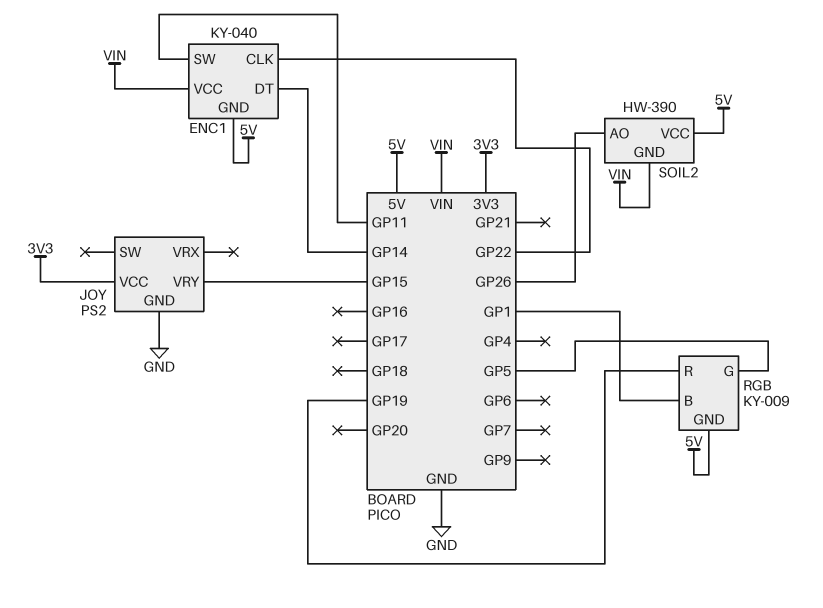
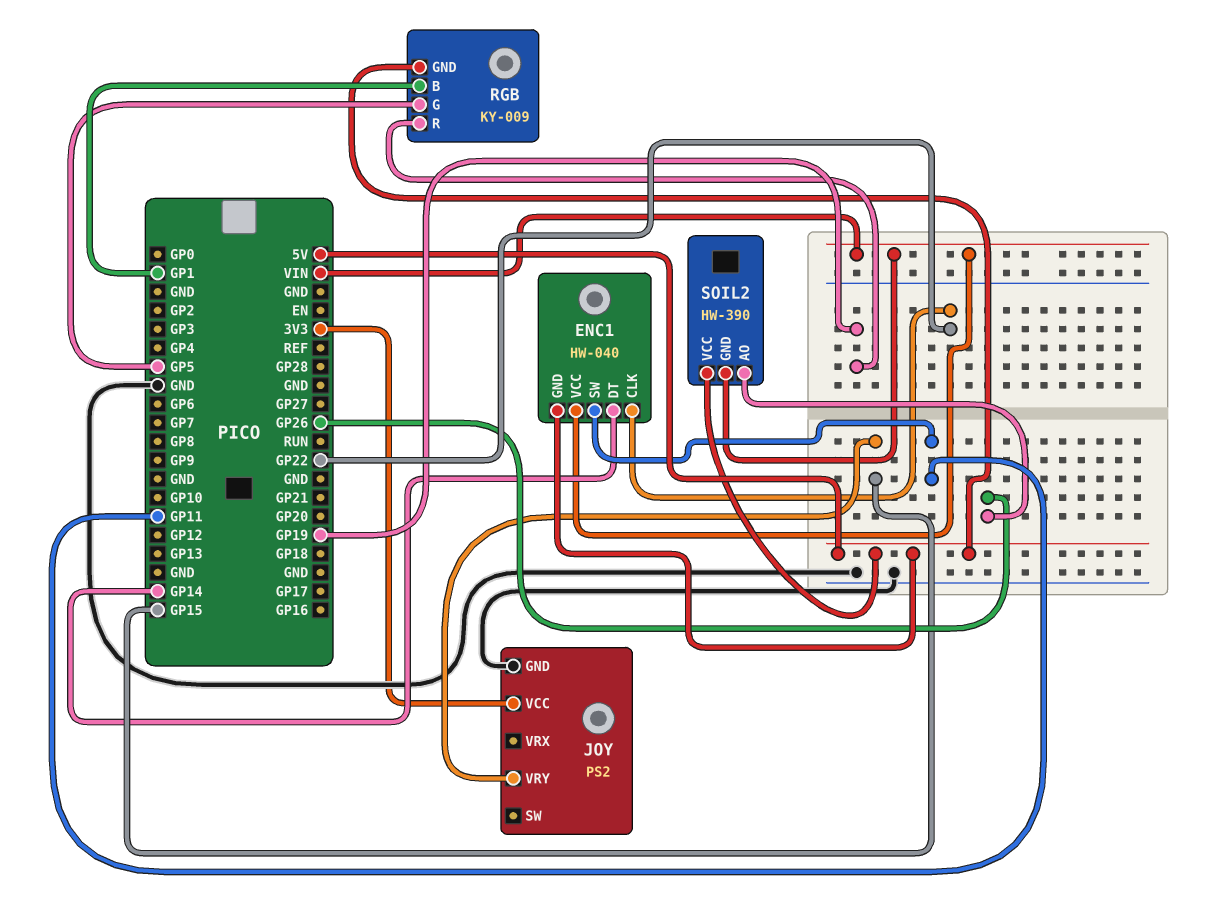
ENC1: KY-040 -> HW-040

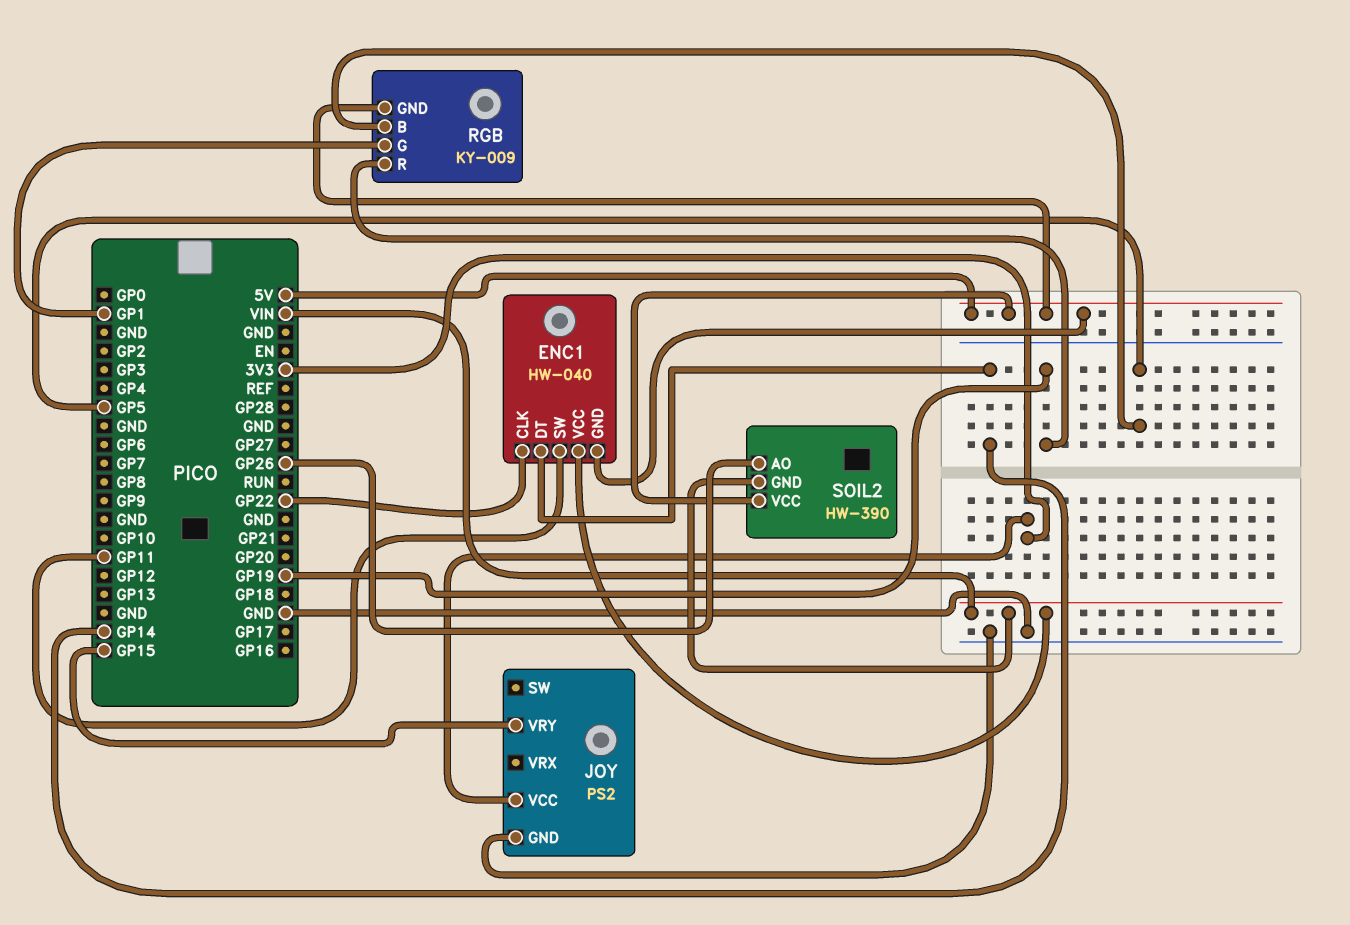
RGB pin B: GP1 -> GP5
RGB pin G: GP5 -> GP1

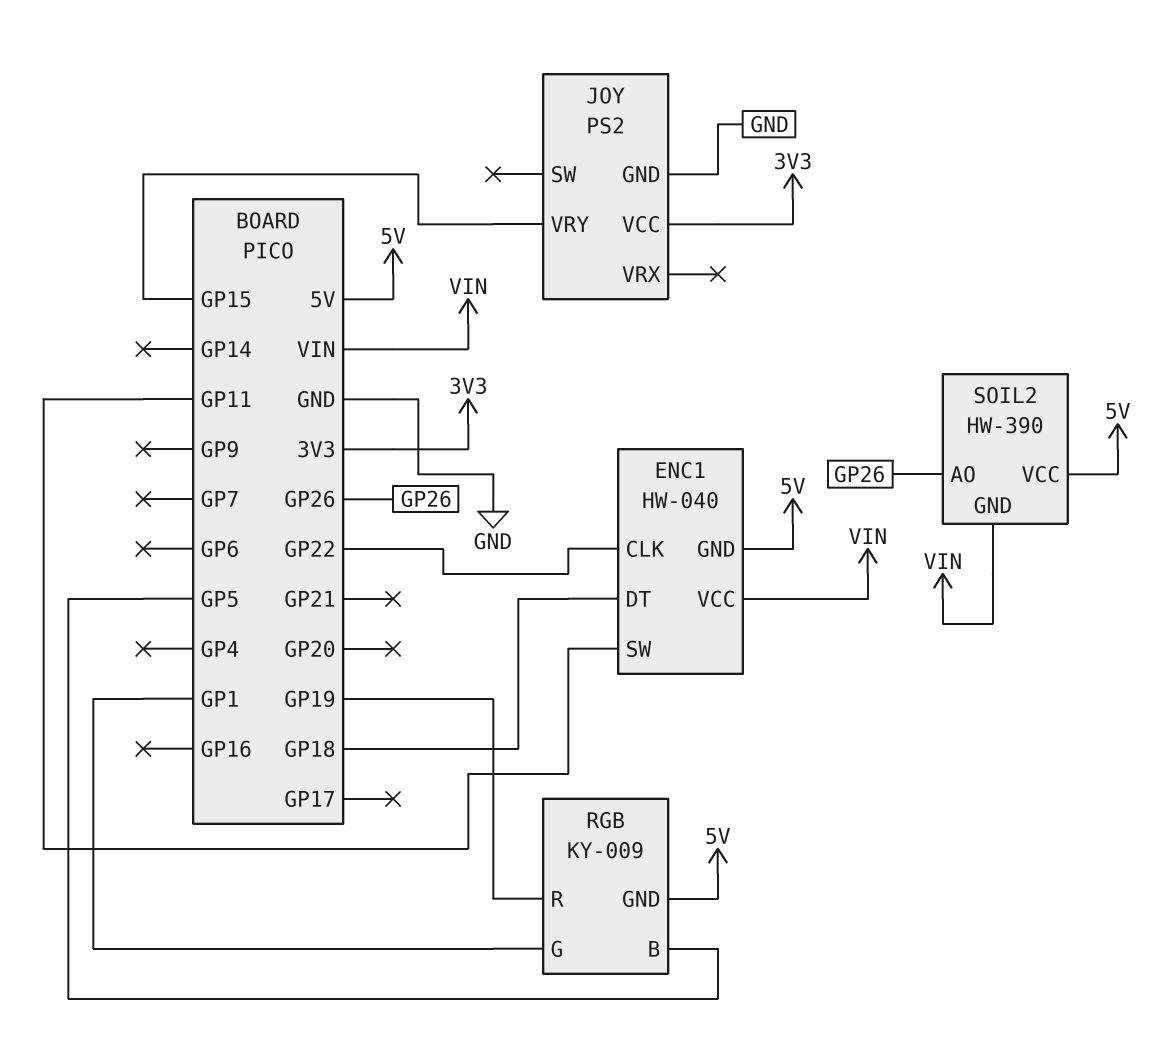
ENC1 pin DT: GP14 -> GP18

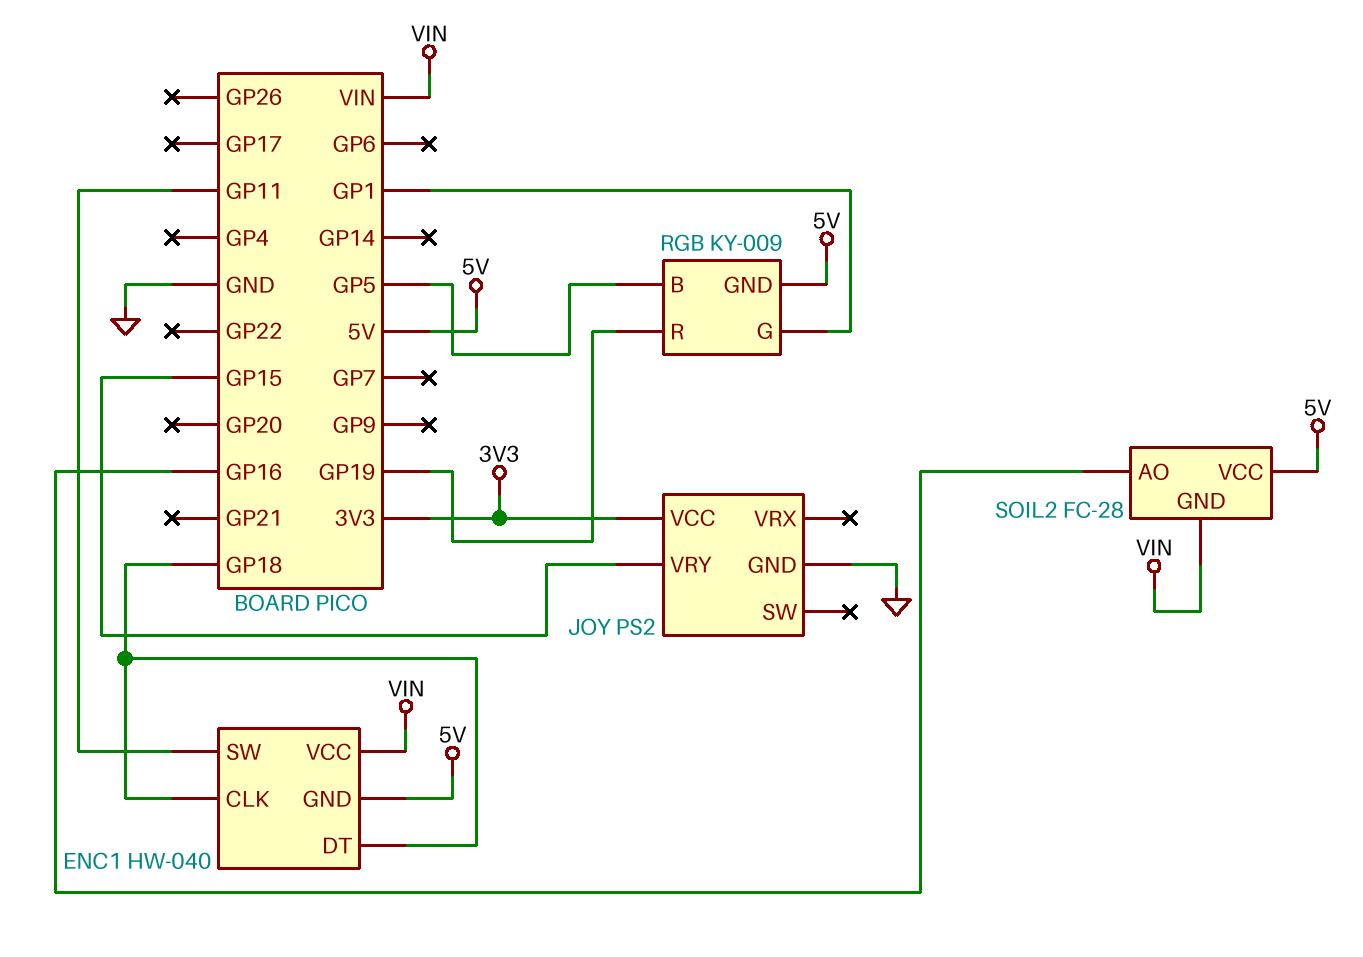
ENC1 pin CLK: GP22 -> GP18
SOIL2: HW-390 -> FC-28
SOIL2 pin AO: GP26 -> GP16

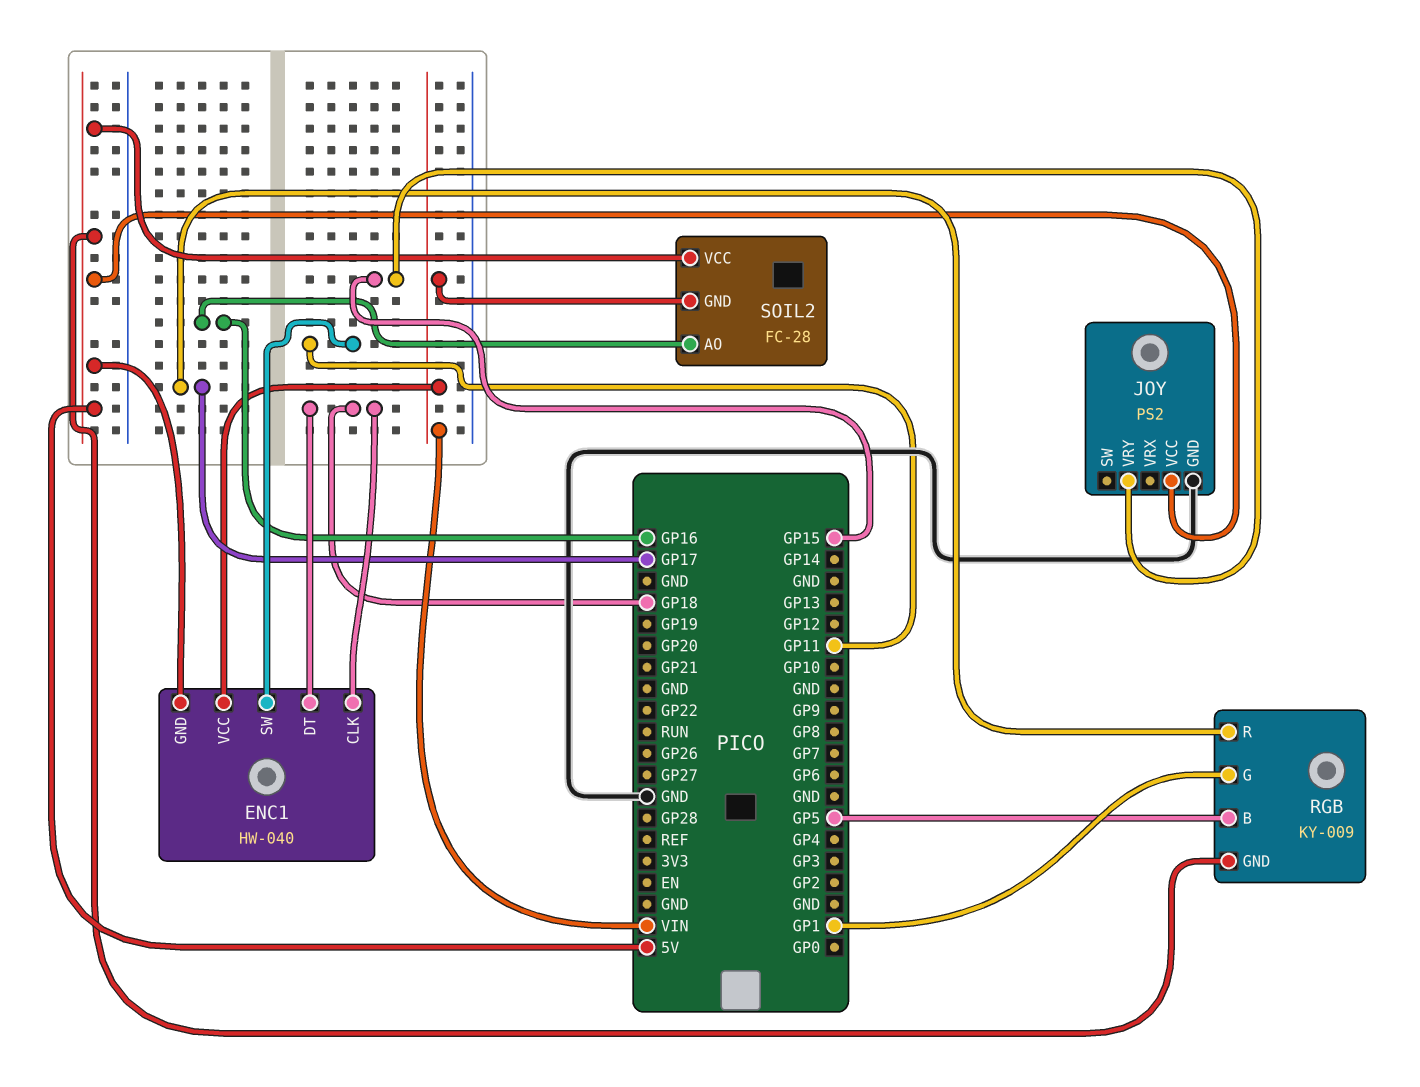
JOY pin VCC: 3V3 -> 5V
RGB pin R: GP19 -> GP17

